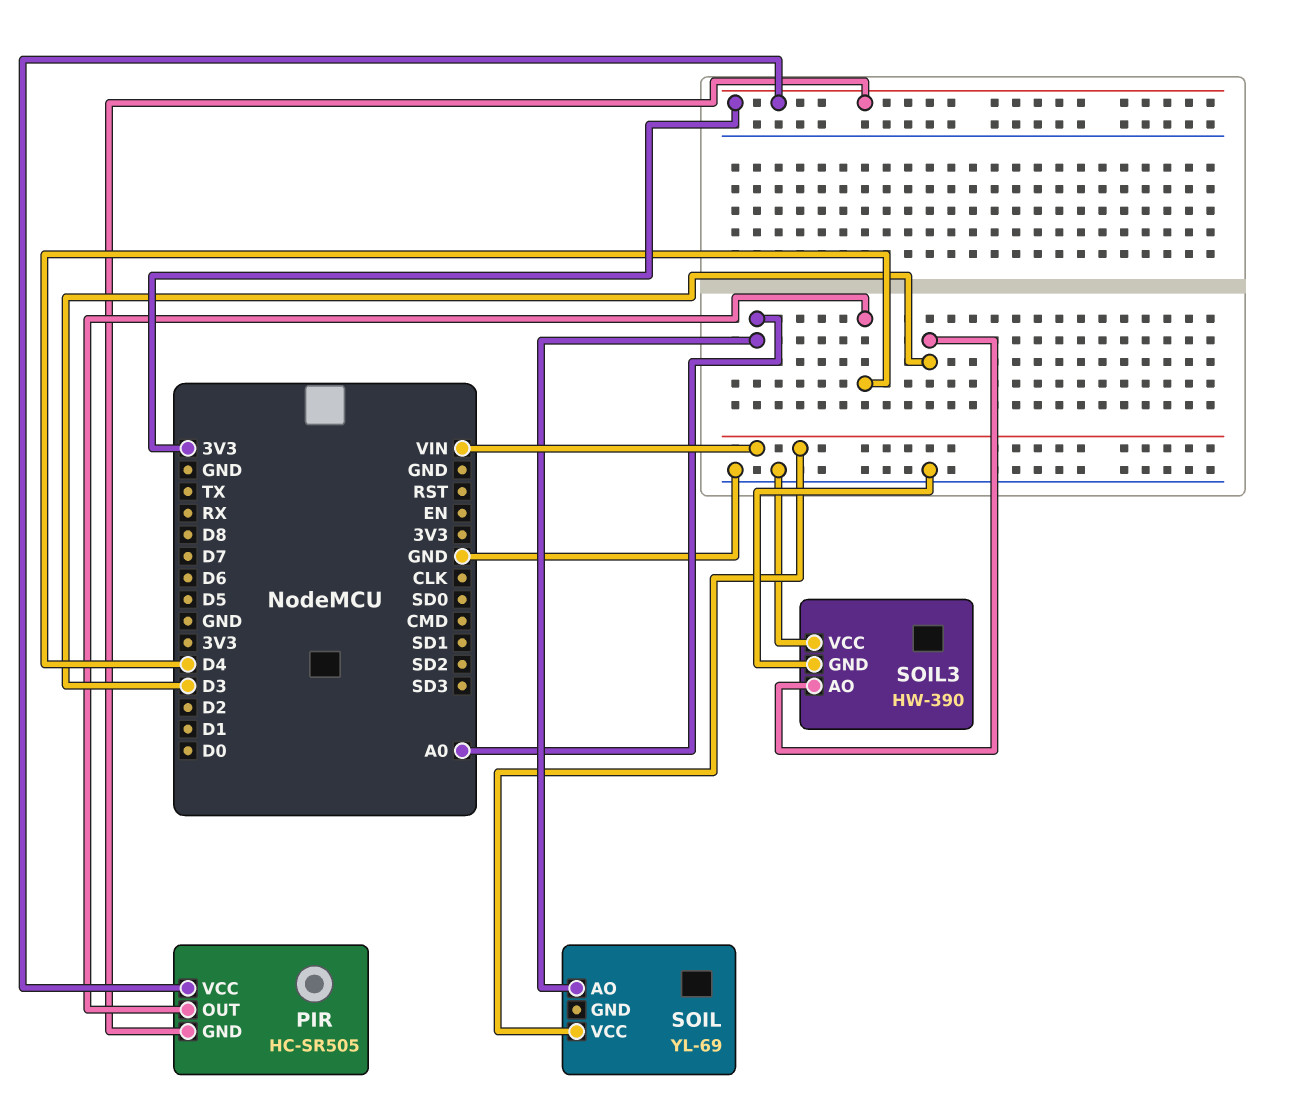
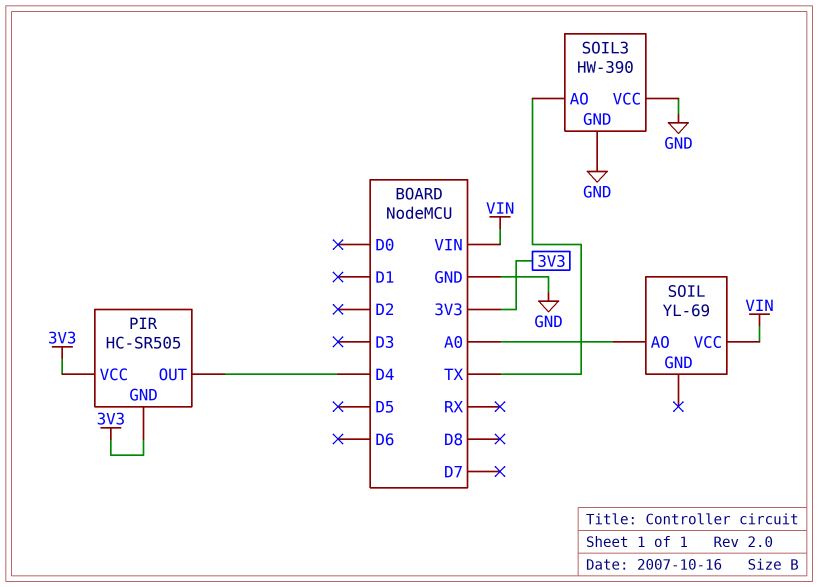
SOIL3 pin AO: D3 -> TX

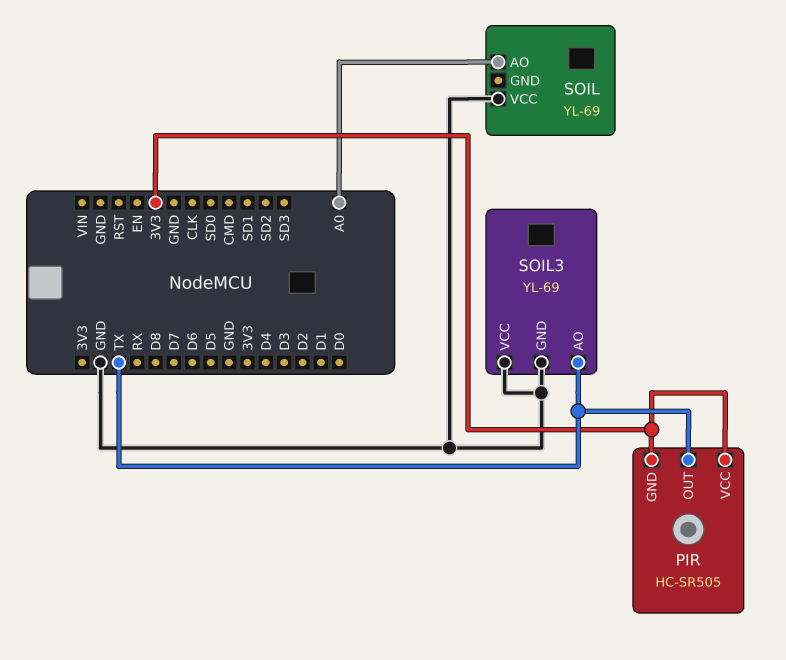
PIR pin OUT: D4 -> TX
SOIL pin VCC: VIN -> GND
SOIL3: HW-390 -> YL-69

